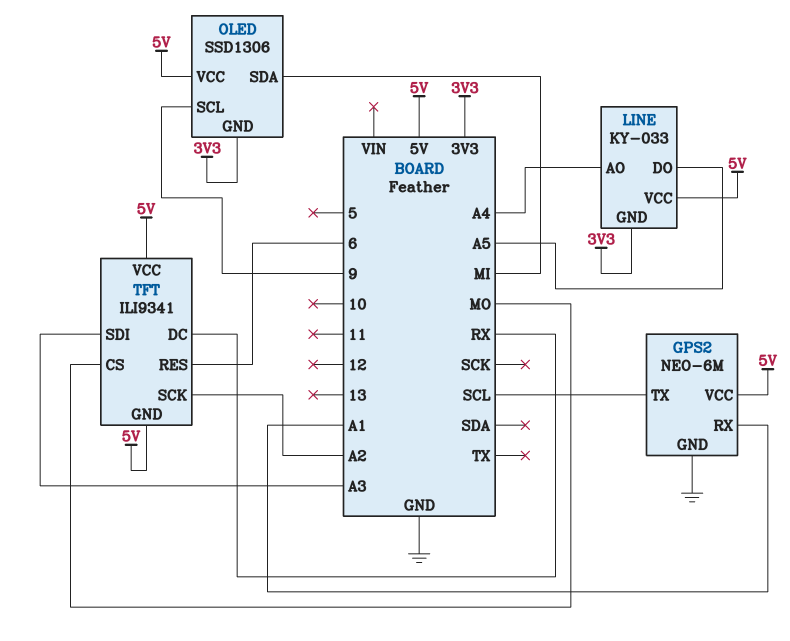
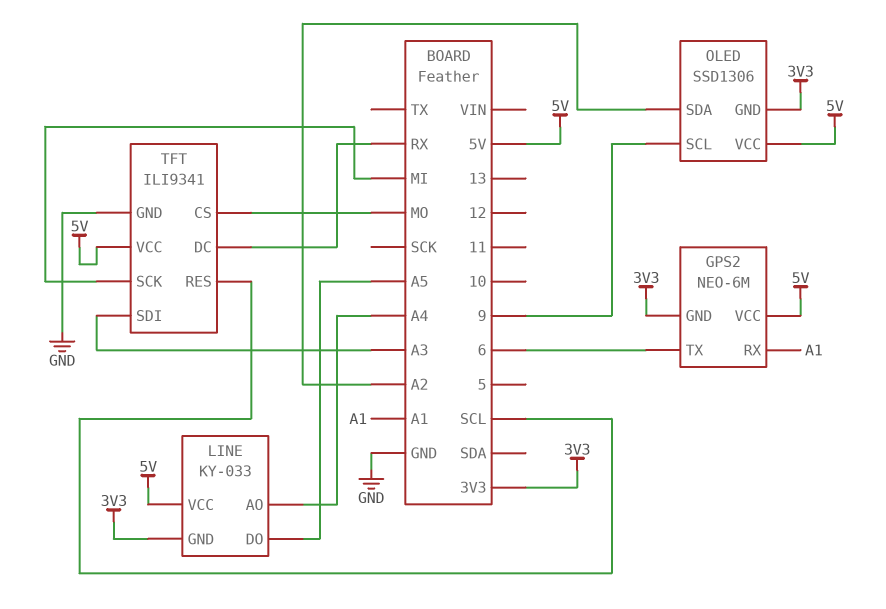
GPS2 pin GND: GND -> 3V3
GPS2 pin TX: SCL -> 6
OLED pin SDA: MI -> A2
TFT pin GND: 5V -> GND
TFT pin RES: 6 -> SCL
TFT pin SCK: A2 -> MI

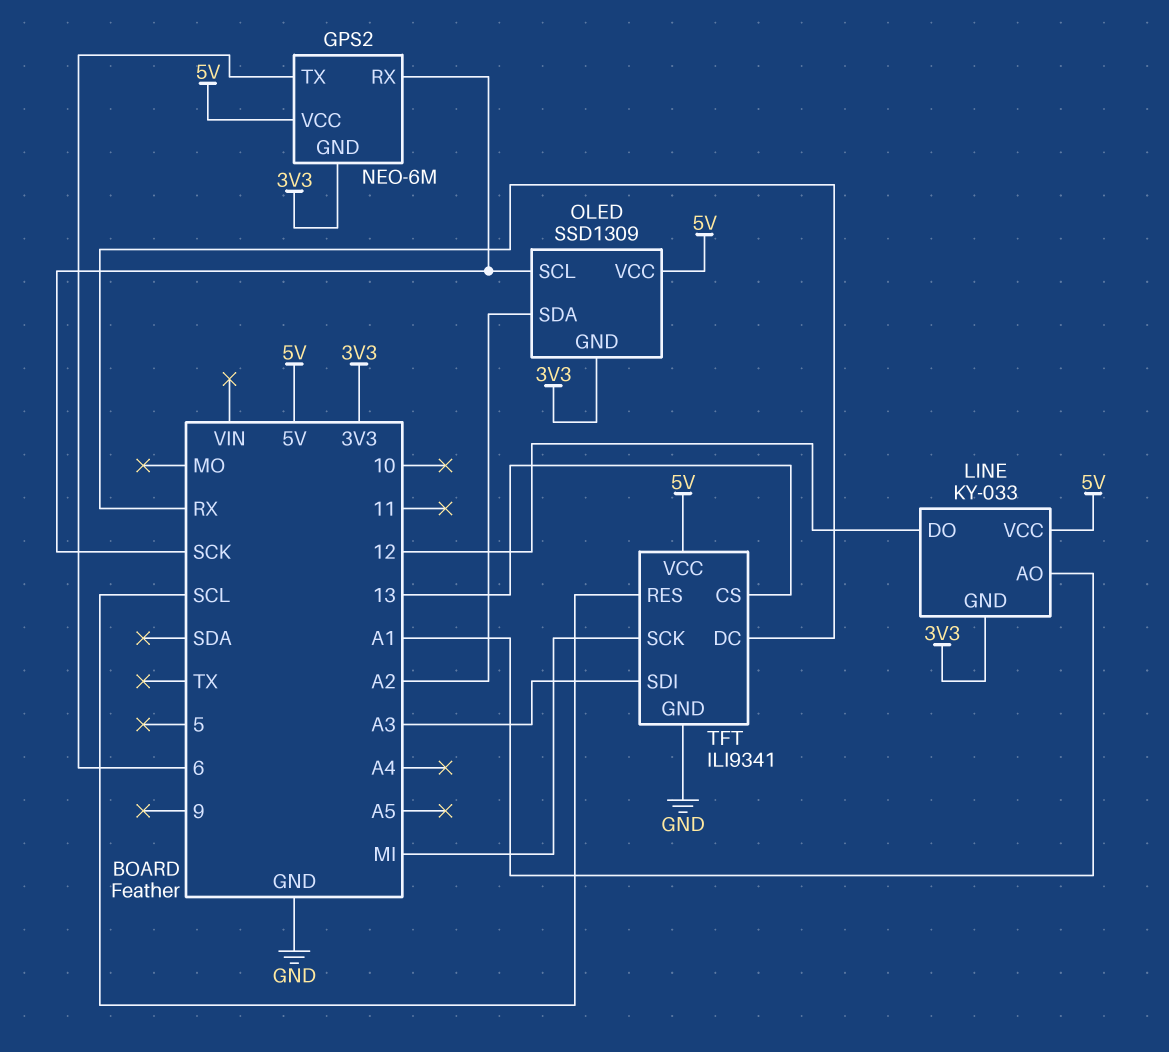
GPS2 pin RX: A1 -> SCK
LINE pin AO: A4 -> A1
LINE pin DO: A5 -> 12
OLED: SSD1306 -> SSD1309
OLED pin SCL: 9 -> SCK
TFT pin CS: MO -> 13

